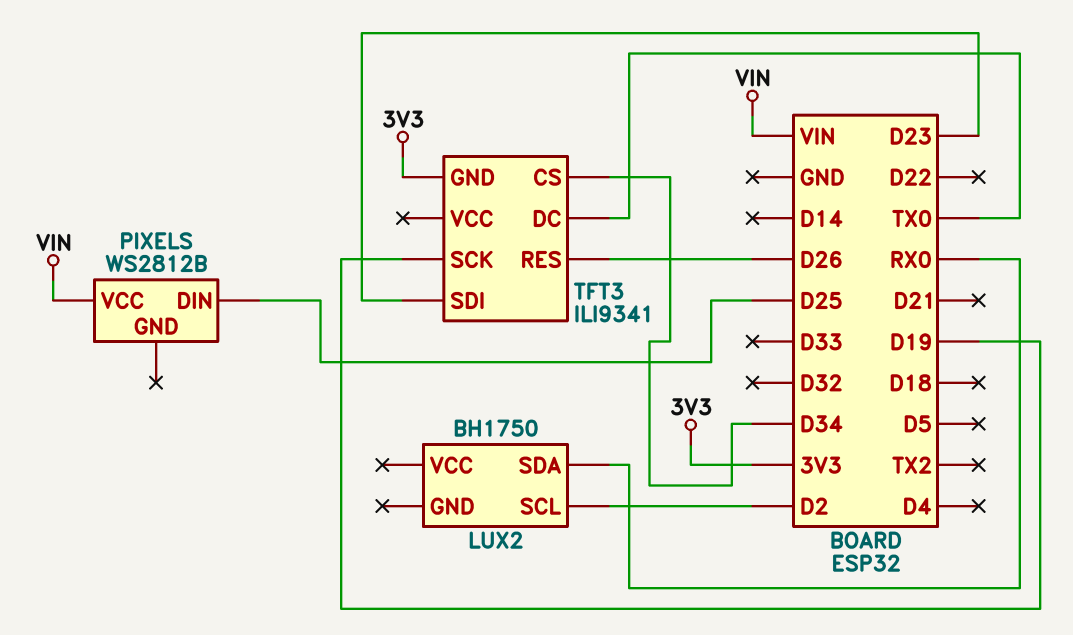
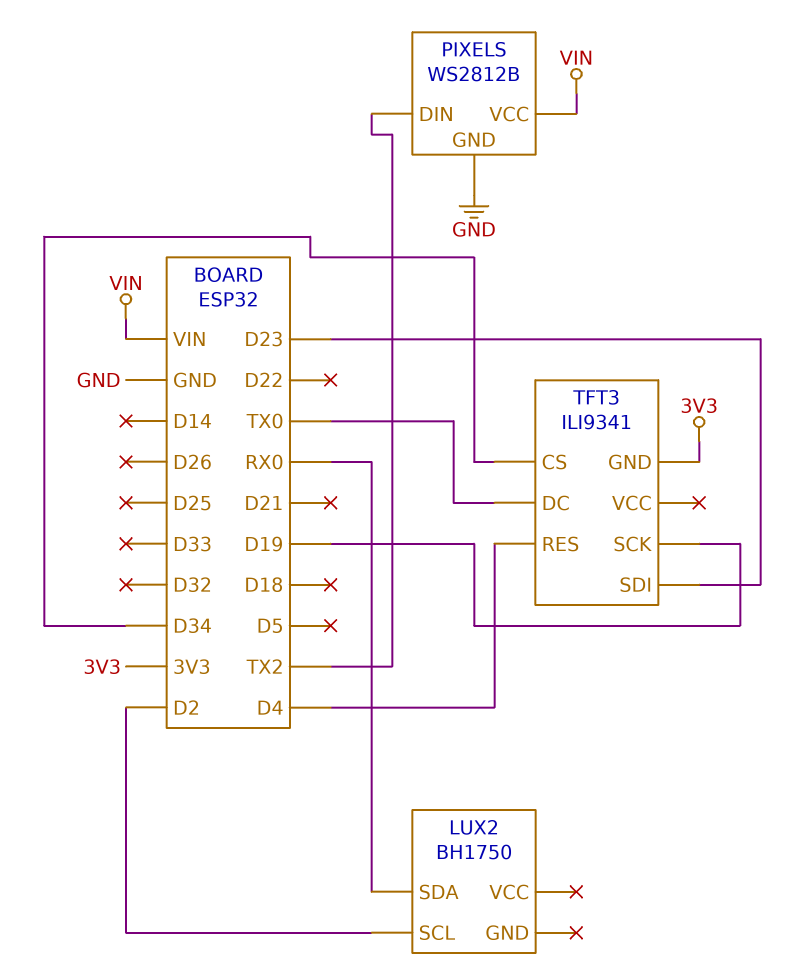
PIXELS pin DIN: D25 -> TX2
PIXELS pin GND: none -> GND
TFT3 pin RES: D26 -> D4

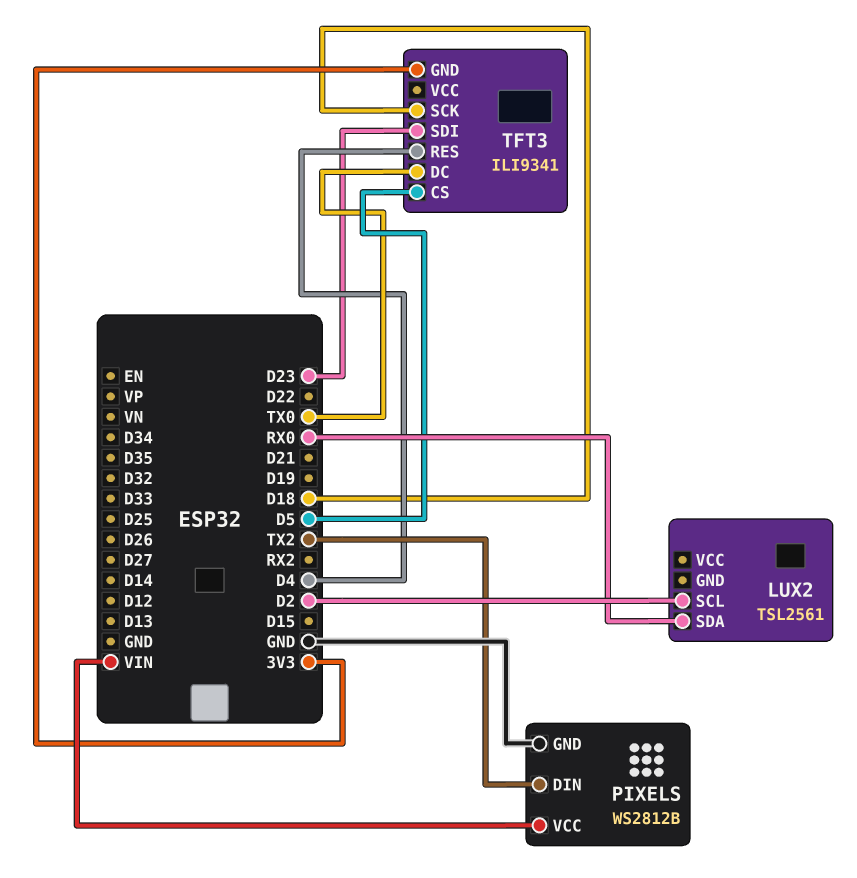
LUX2: BH1750 -> TSL2561
TFT3 pin CS: D34 -> D5
TFT3 pin SCK: D19 -> D18

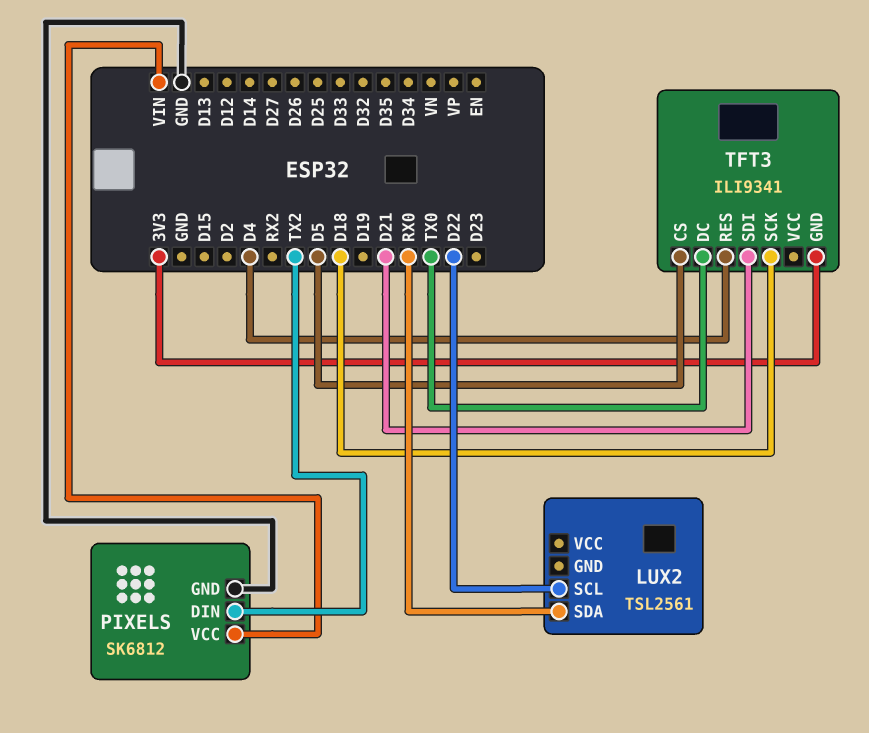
LUX2 pin SCL: D2 -> D22
PIXELS: WS2812B -> SK6812
TFT3 pin SDI: D23 -> D21

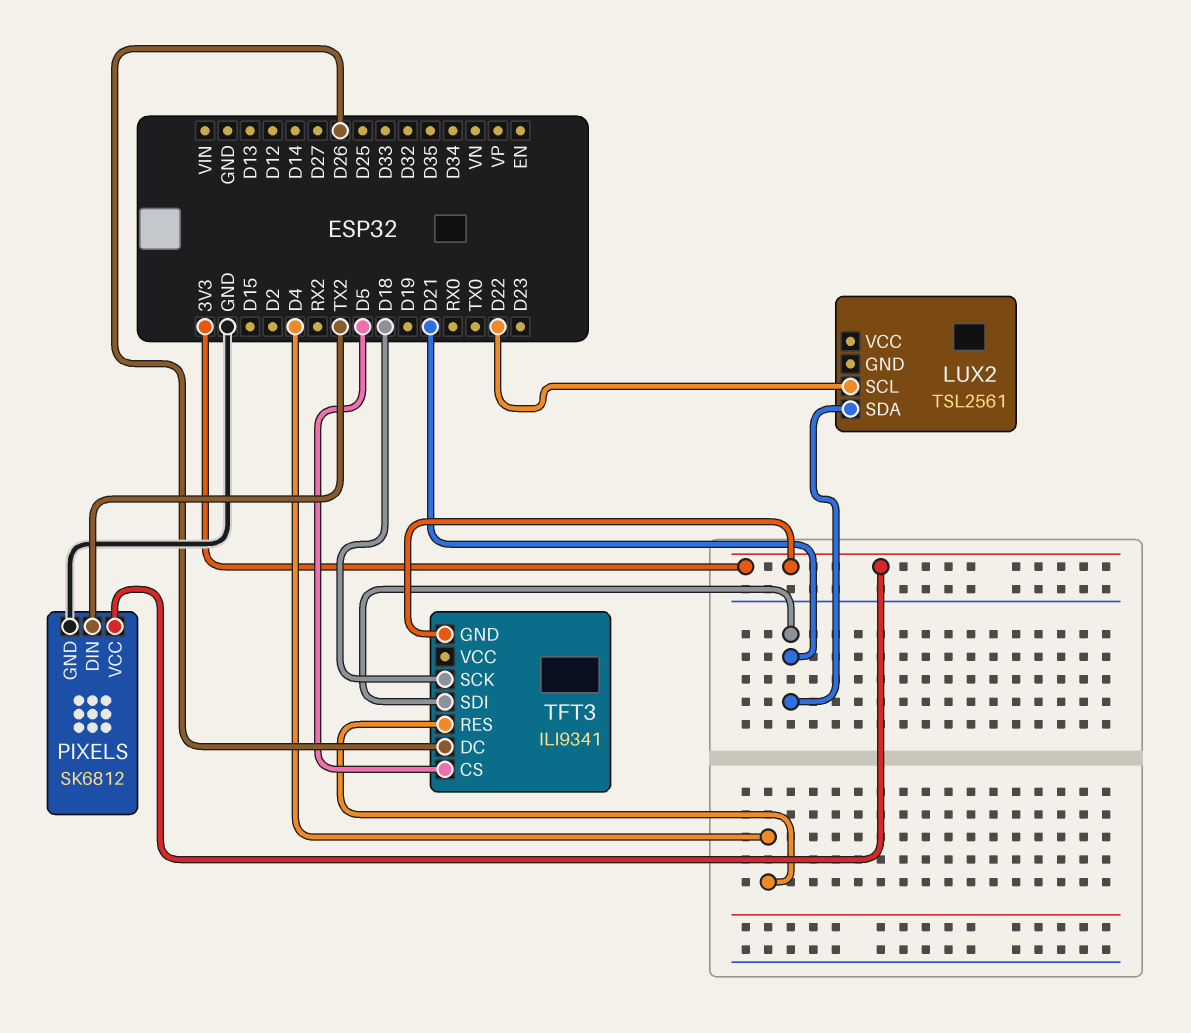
LUX2 pin SDA: RX0 -> D21
PIXELS pin VCC: VIN -> 3V3
TFT3 pin DC: TX0 -> D26

